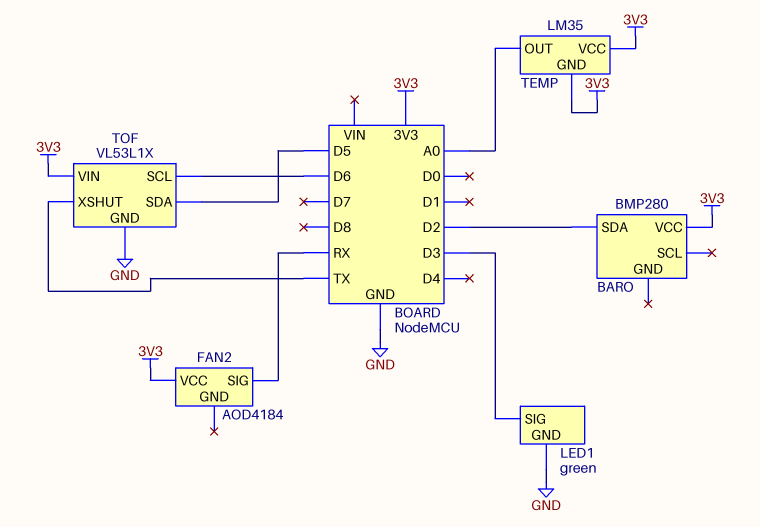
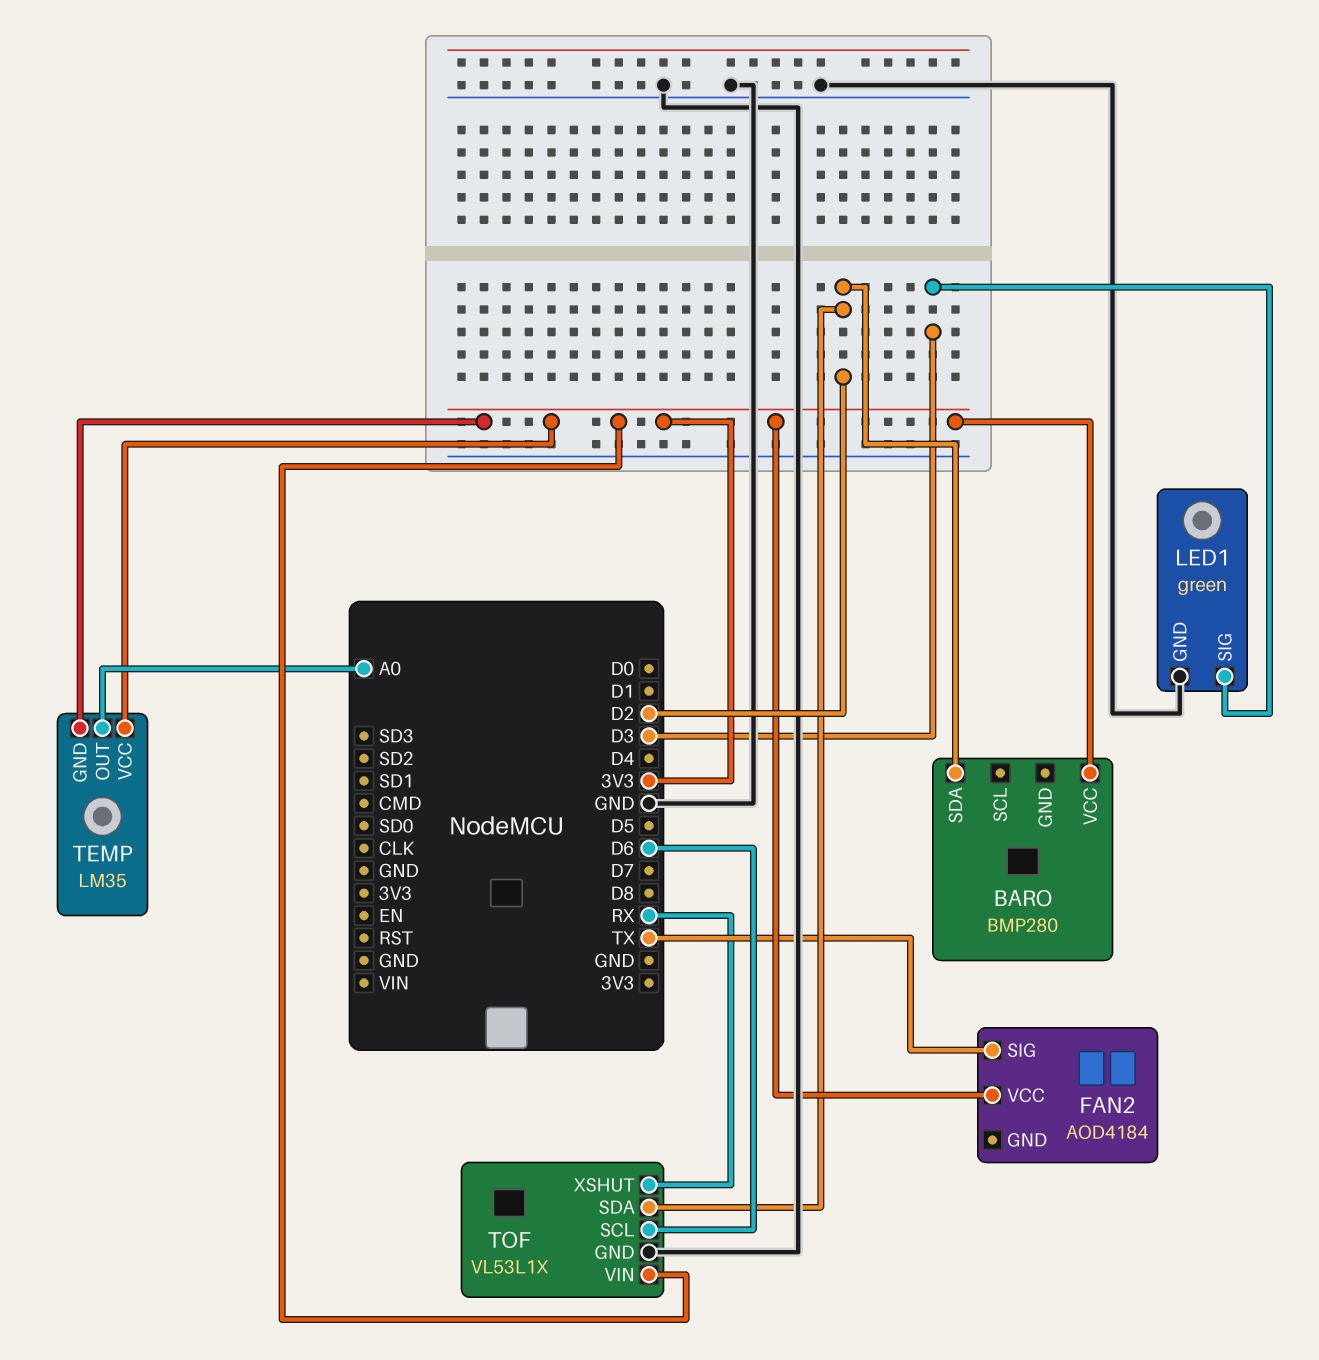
FAN2 pin SIG: RX -> TX
TOF pin SDA: D5 -> D2
TOF pin XSHUT: TX -> RX

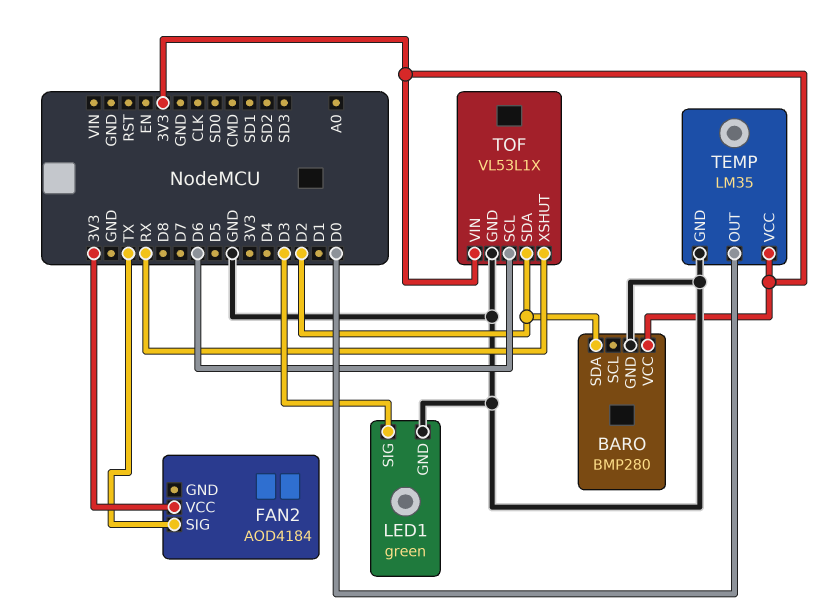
BARO pin GND: none -> GND
TEMP pin GND: 3V3 -> GND
TEMP pin OUT: A0 -> D0

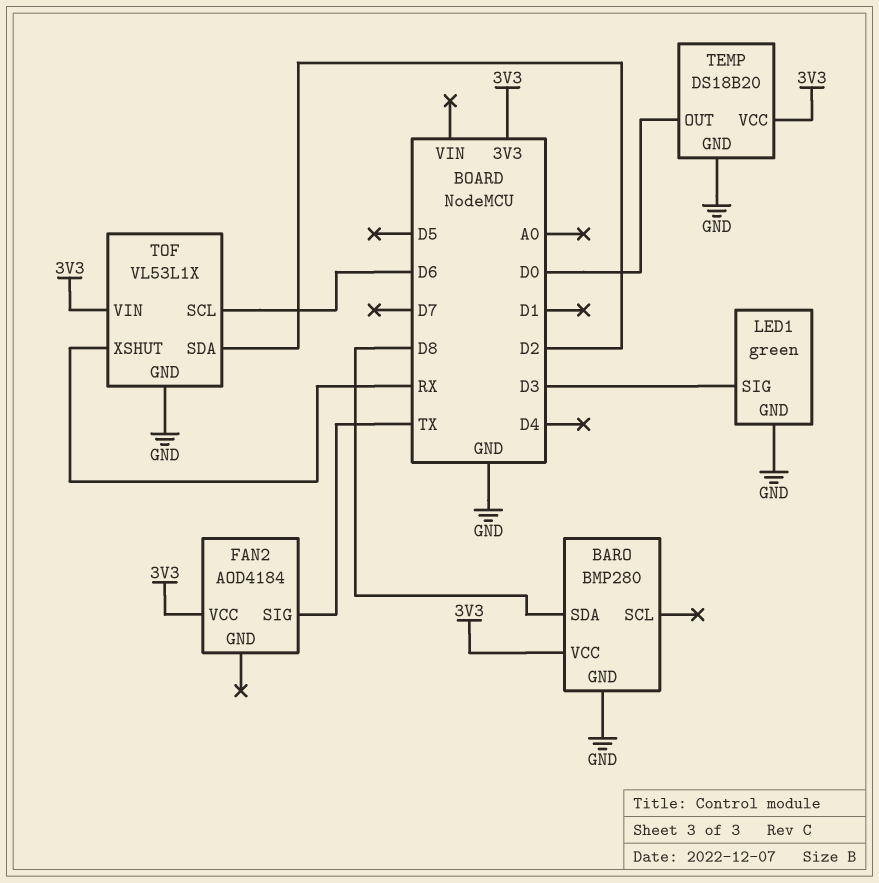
BARO pin SDA: D2 -> D8
TEMP: LM35 -> DS18B20

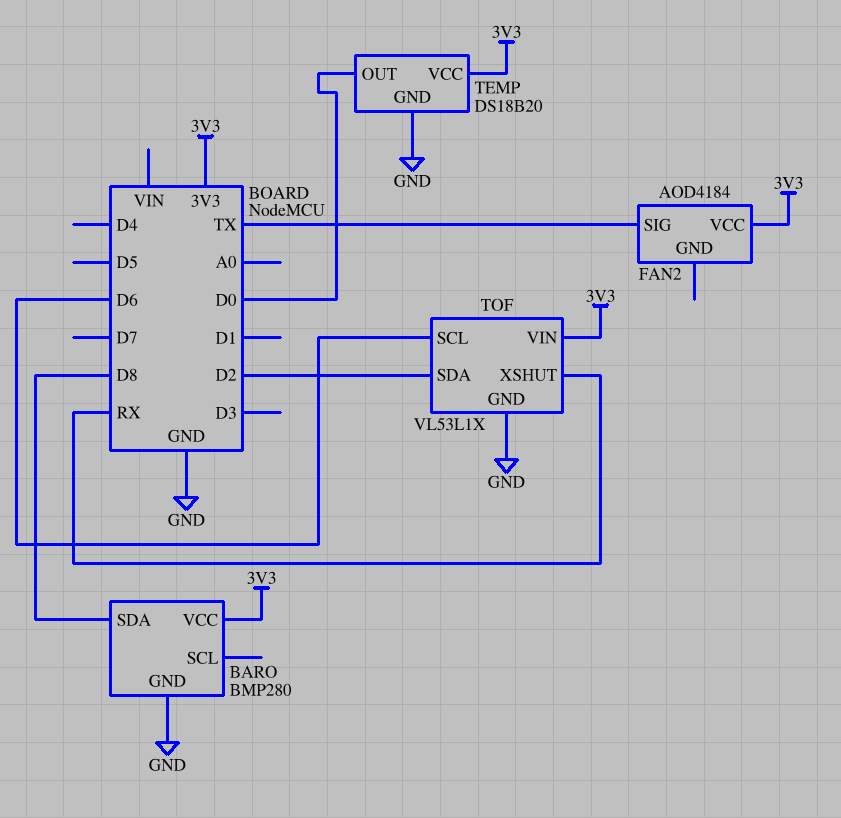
LED1: green -> none
LED1 pin GND: GND -> none
LED1 pin SIG: D3 -> none

